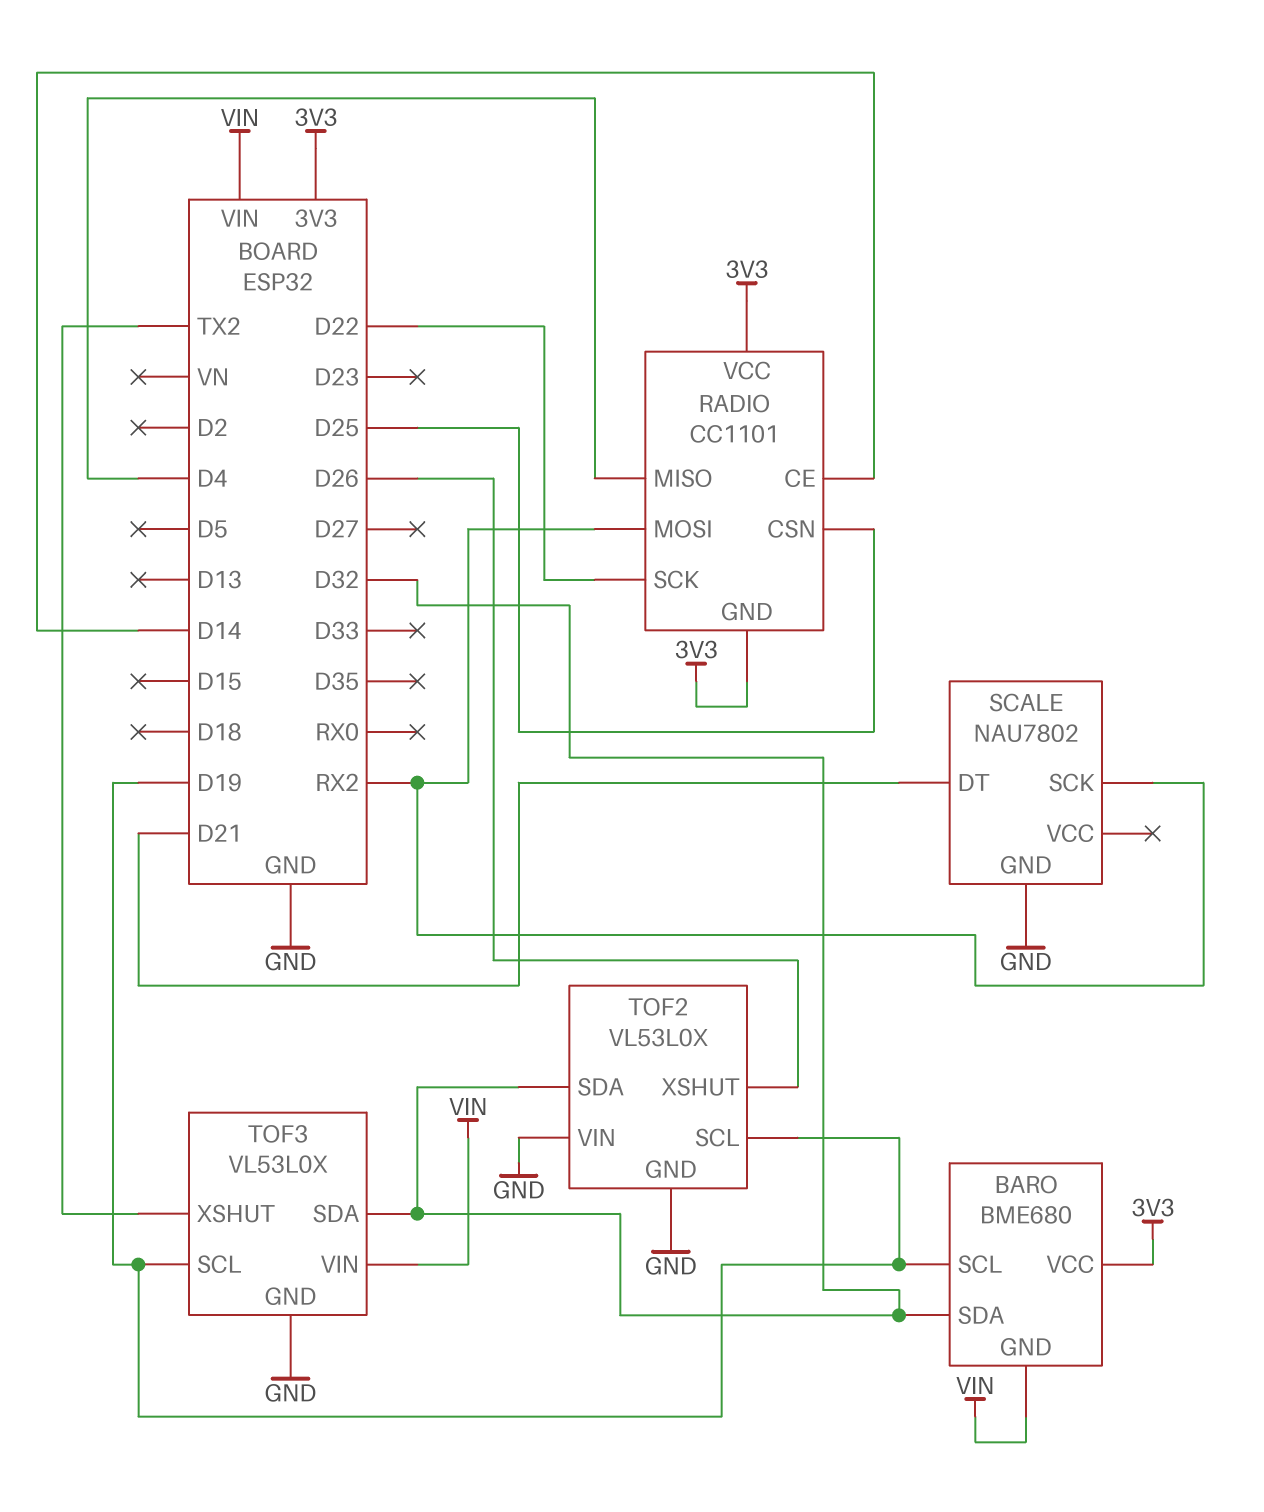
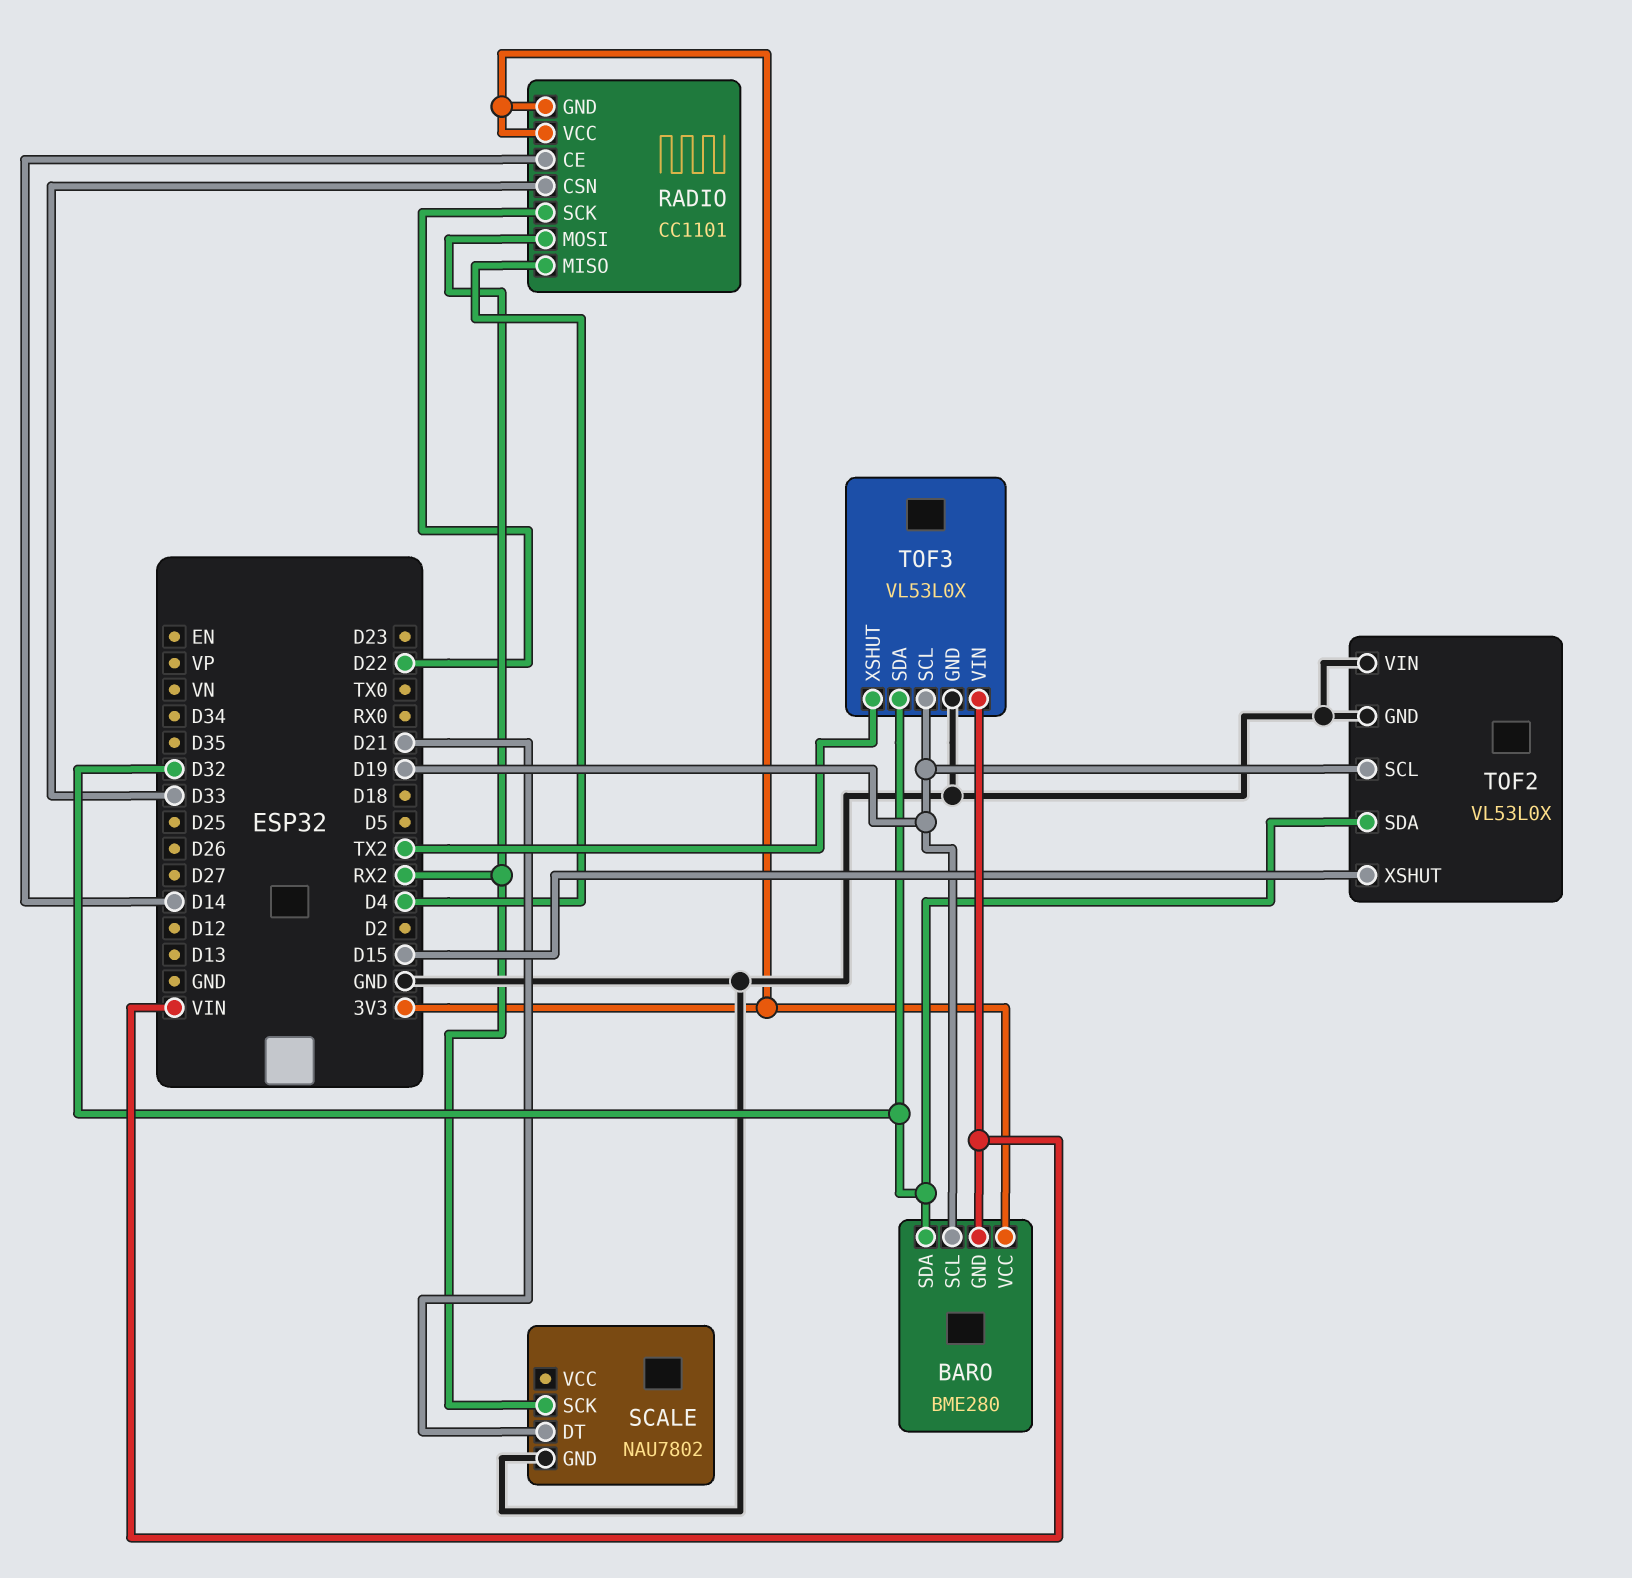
BARO: BME680 -> BME280
RADIO pin CSN: D25 -> D33
TOF2 pin XSHUT: D26 -> D15

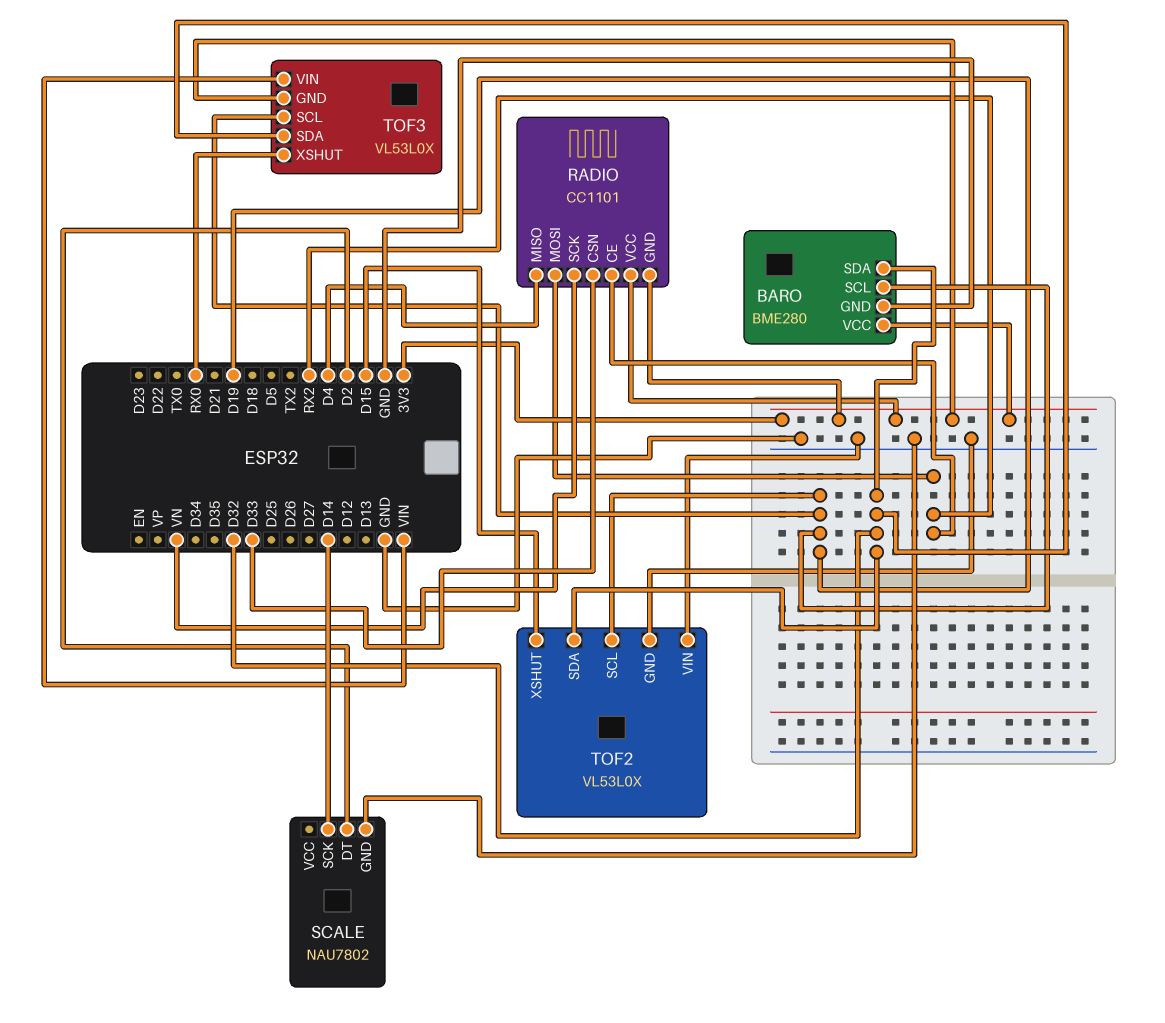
BARO pin GND: VIN -> GND
RADIO pin CE: D14 -> RX2
RADIO pin SCK: D22 -> VN
SCALE pin DT: D21 -> D2
SCALE pin SCK: RX2 -> D14
TOF3 pin GND: GND -> 3V3
TOF3 pin XSHUT: TX2 -> RX0

